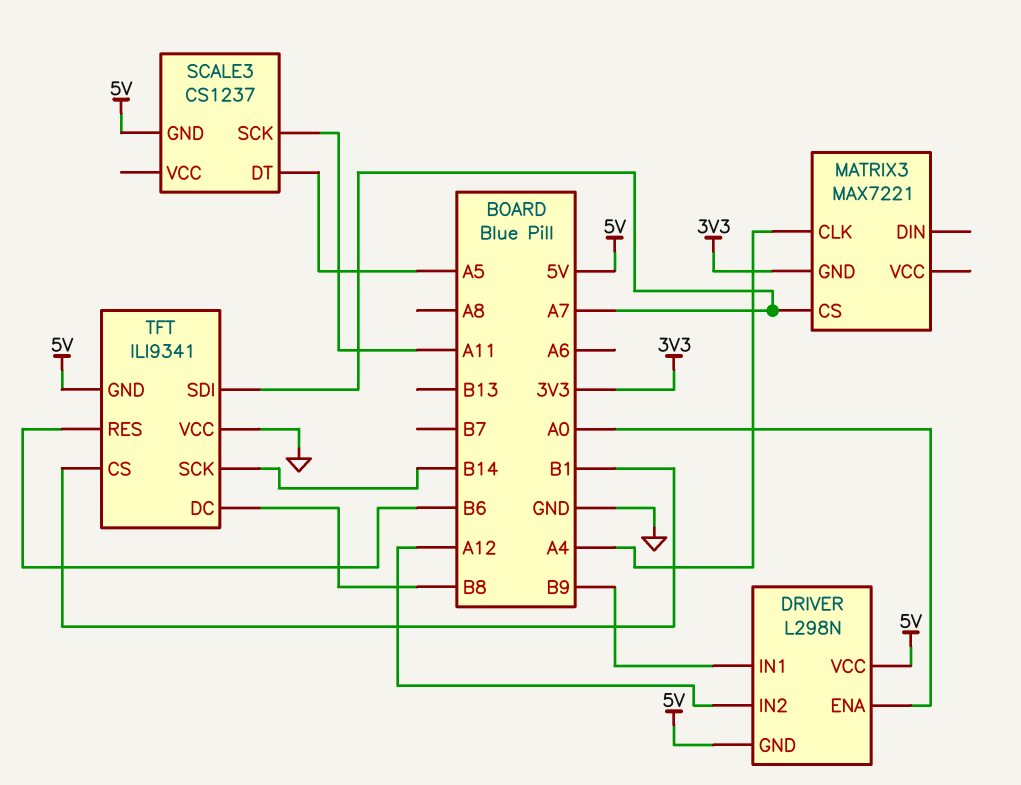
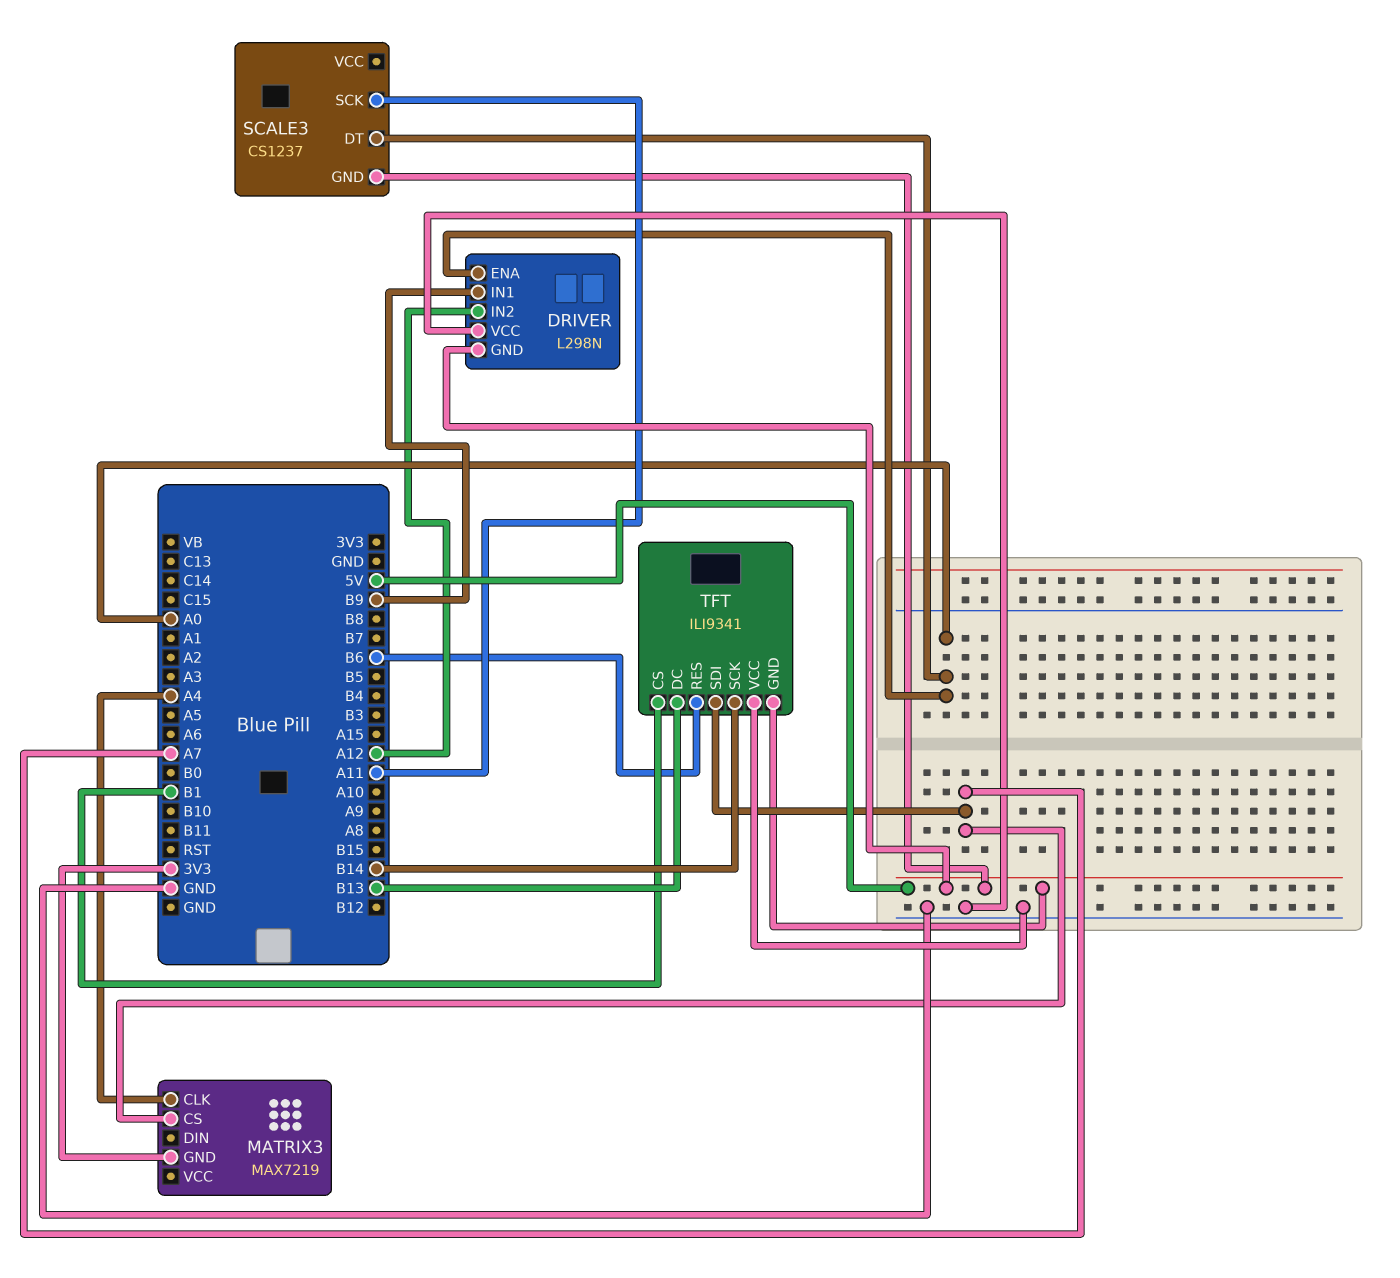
DRIVER pin VCC: 5V -> GND
MATRIX3: MAX7221 -> MAX7219
SCALE3 pin DT: A5 -> A0
TFT pin DC: B8 -> B13

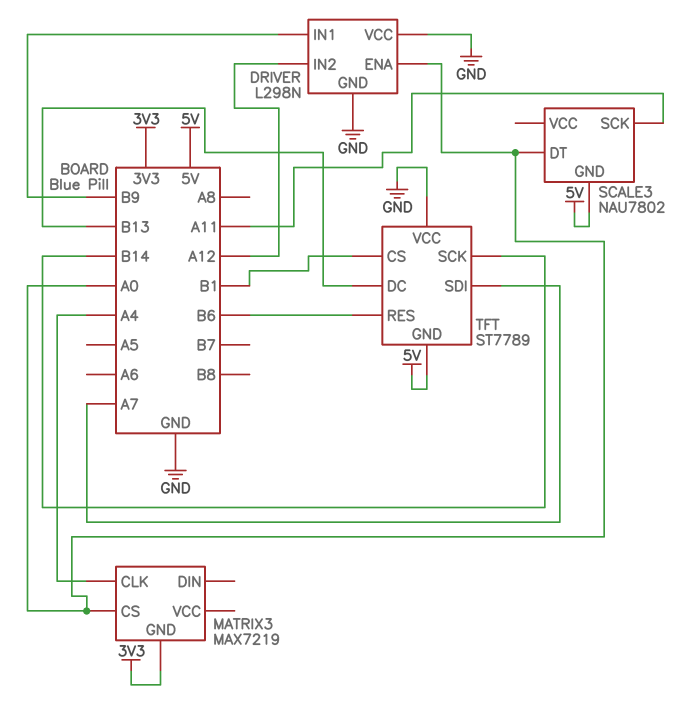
DRIVER pin GND: 5V -> GND
MATRIX3 pin CS: A7 -> A0
SCALE3: CS1237 -> NAU7802
TFT: ILI9341 -> ST7789

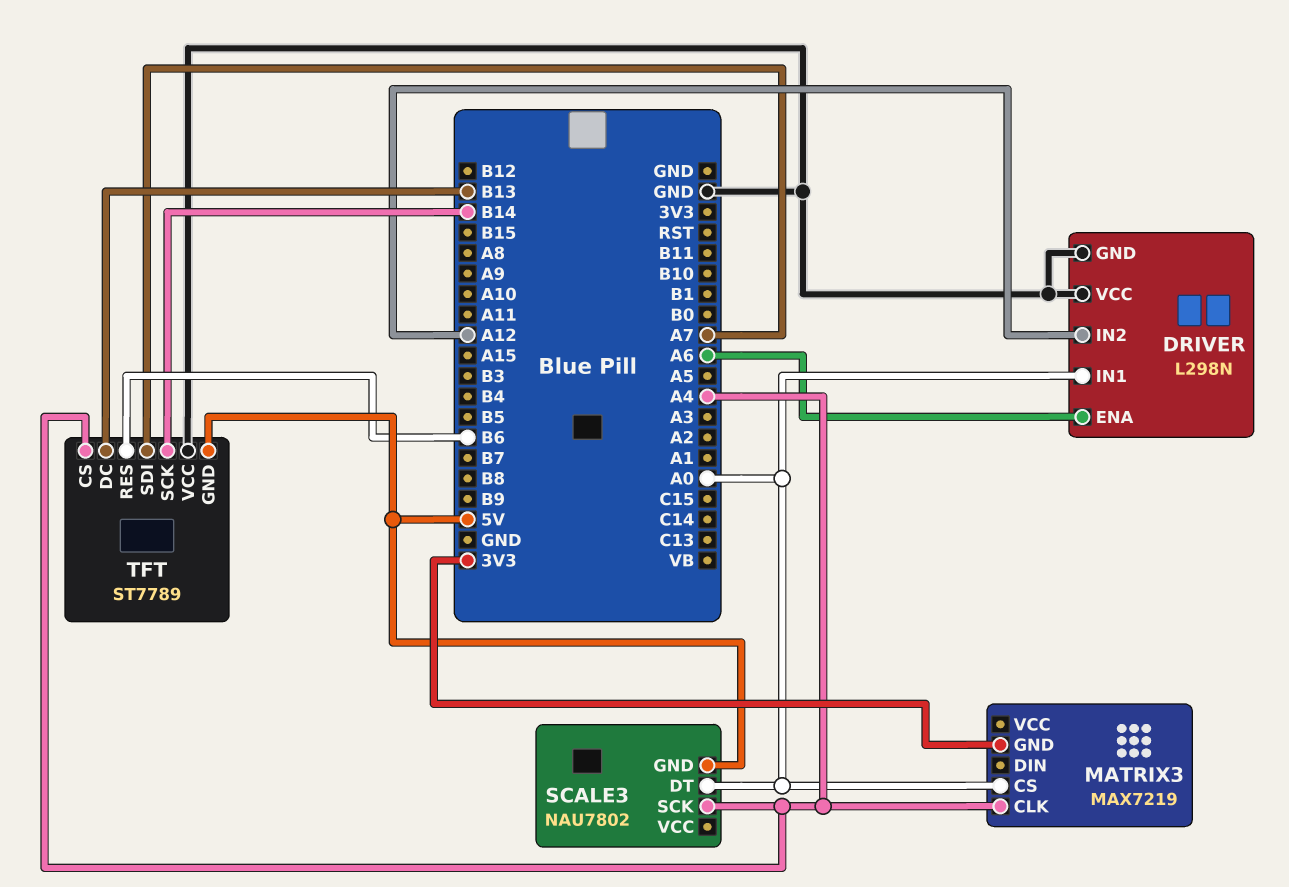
DRIVER pin ENA: A0 -> A6
DRIVER pin IN1: B9 -> A0
SCALE3 pin SCK: A11 -> A4
TFT pin CS: B1 -> A4

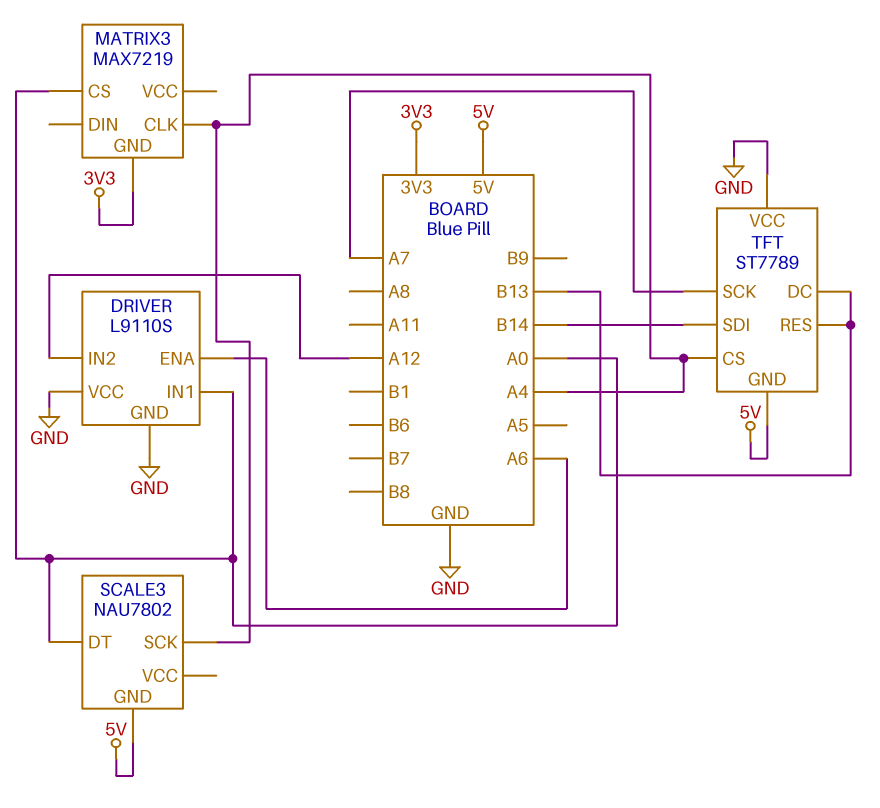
DRIVER: L298N -> L9110S
TFT pin RES: B6 -> B13
TFT pin SCK: B14 -> A7
TFT pin SDI: A7 -> B14

